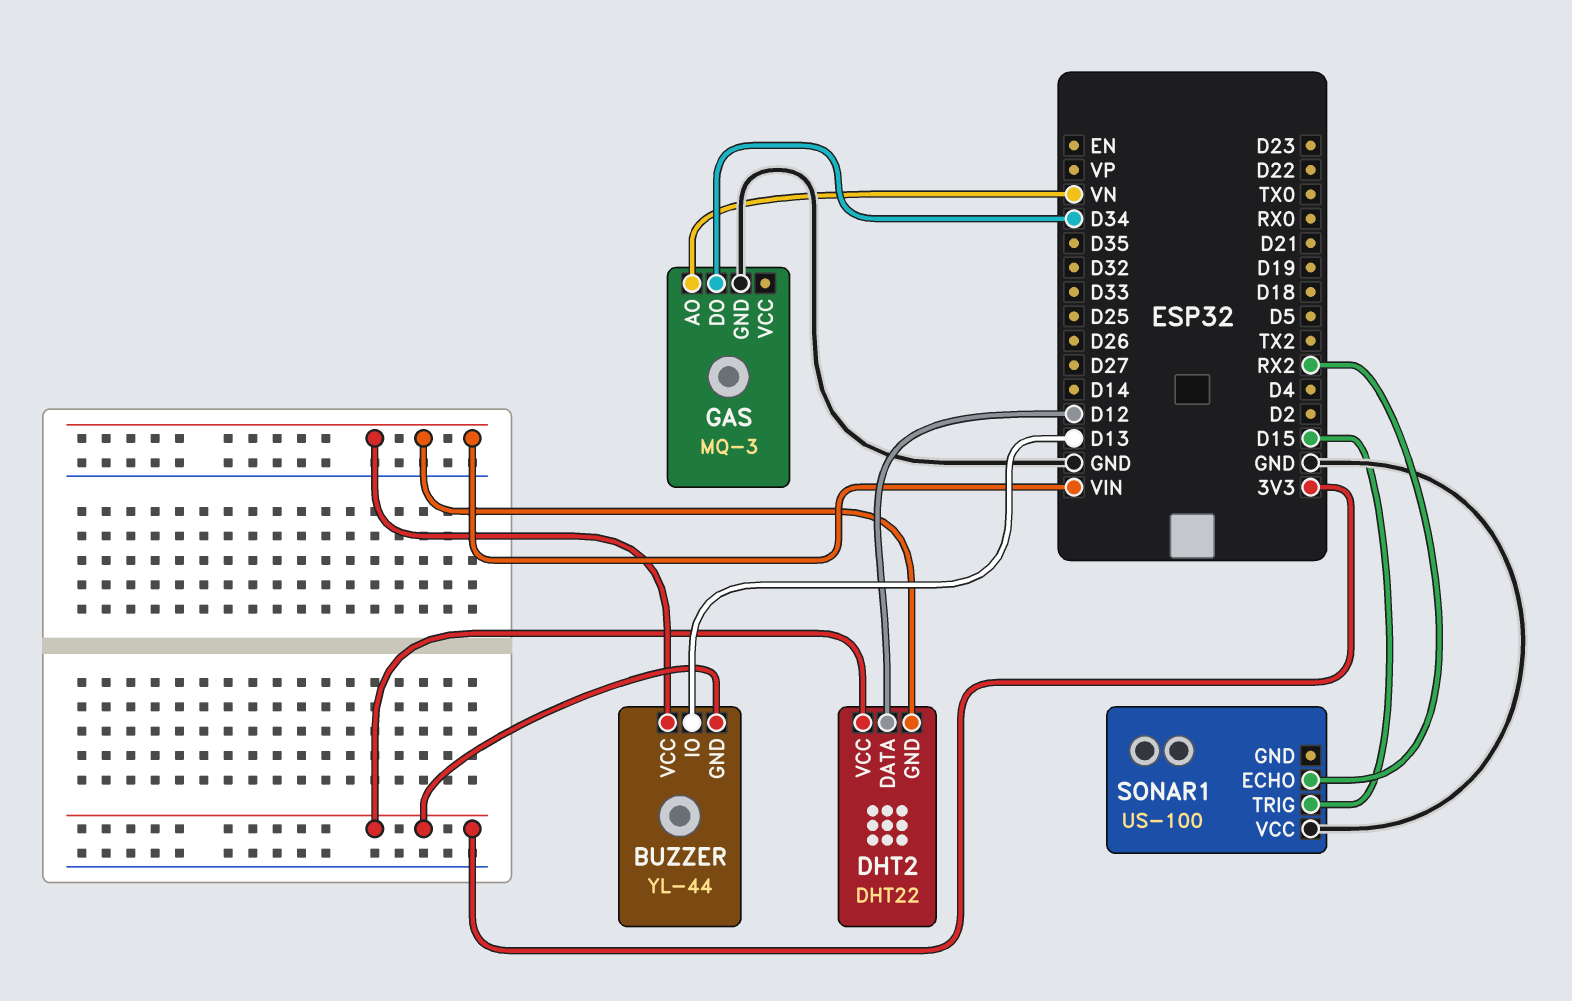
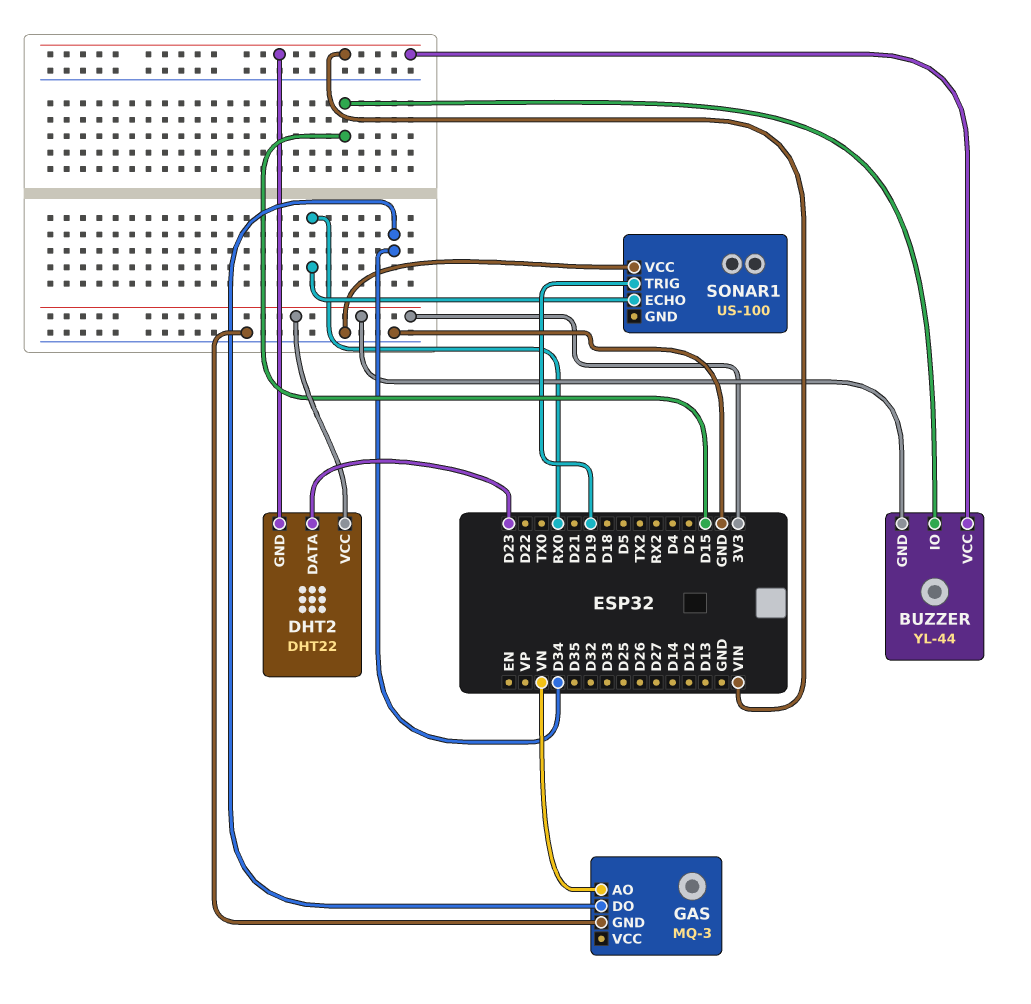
BUZZER pin IO: D13 -> D15
DHT2 pin DATA: D12 -> D23
SONAR1 pin ECHO: RX2 -> RX0
SONAR1 pin TRIG: D15 -> D19

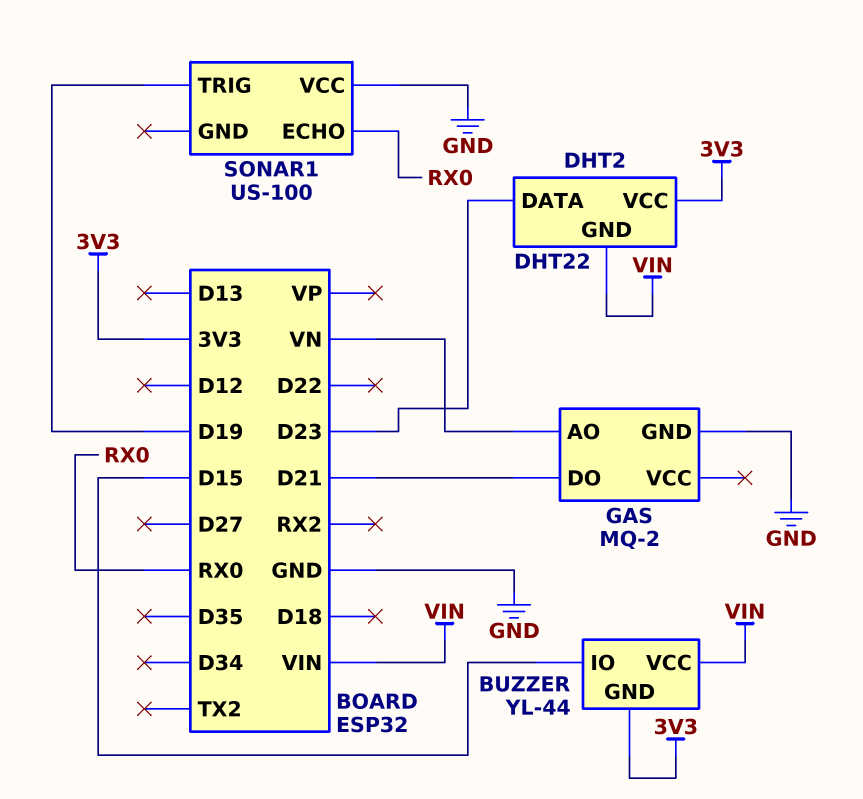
GAS: MQ-3 -> MQ-2
GAS pin DO: D34 -> D21

